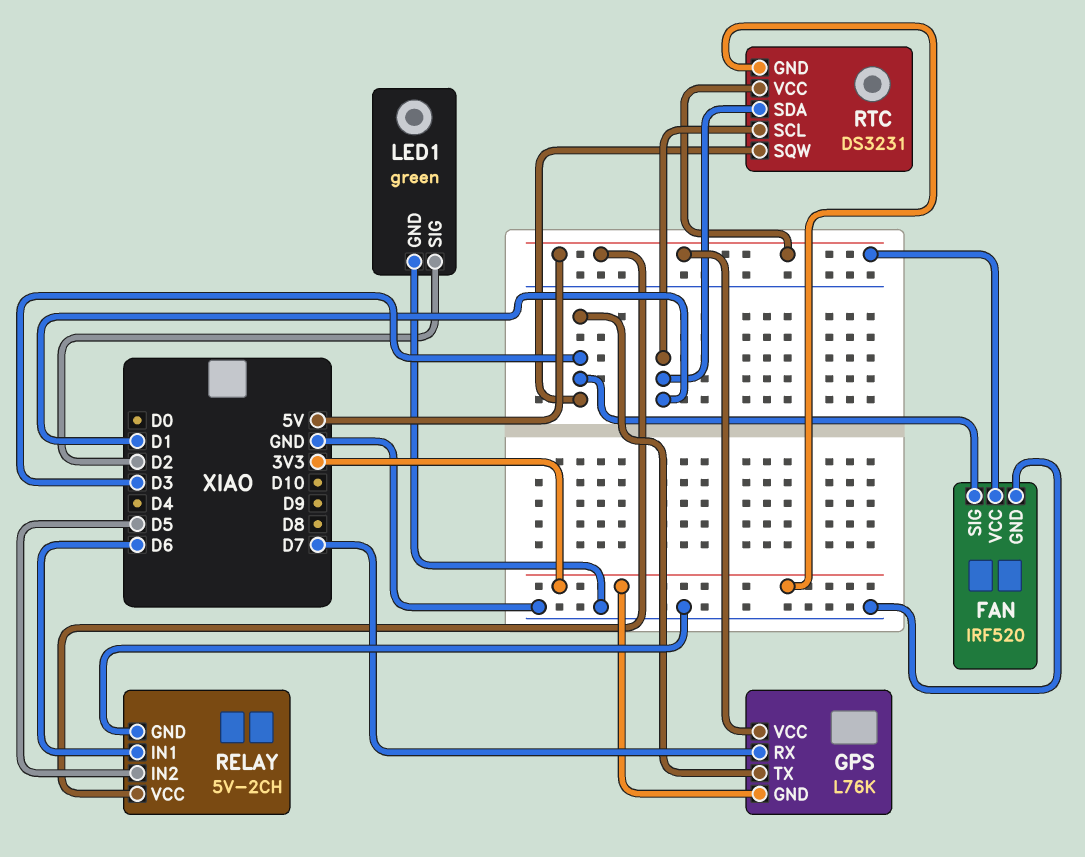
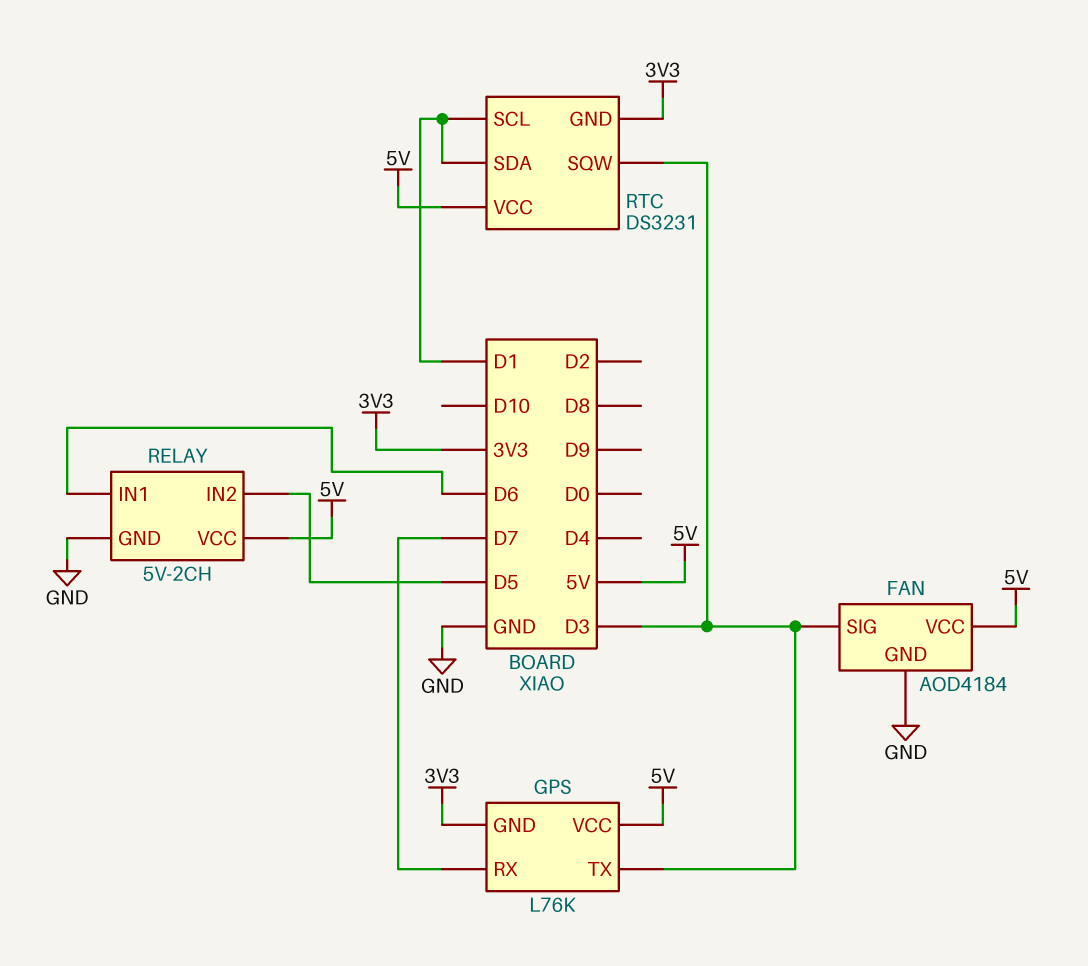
FAN: IRF520 -> AOD4184
LED1: green -> none
LED1 pin GND: GND -> none
LED1 pin SIG: D2 -> none

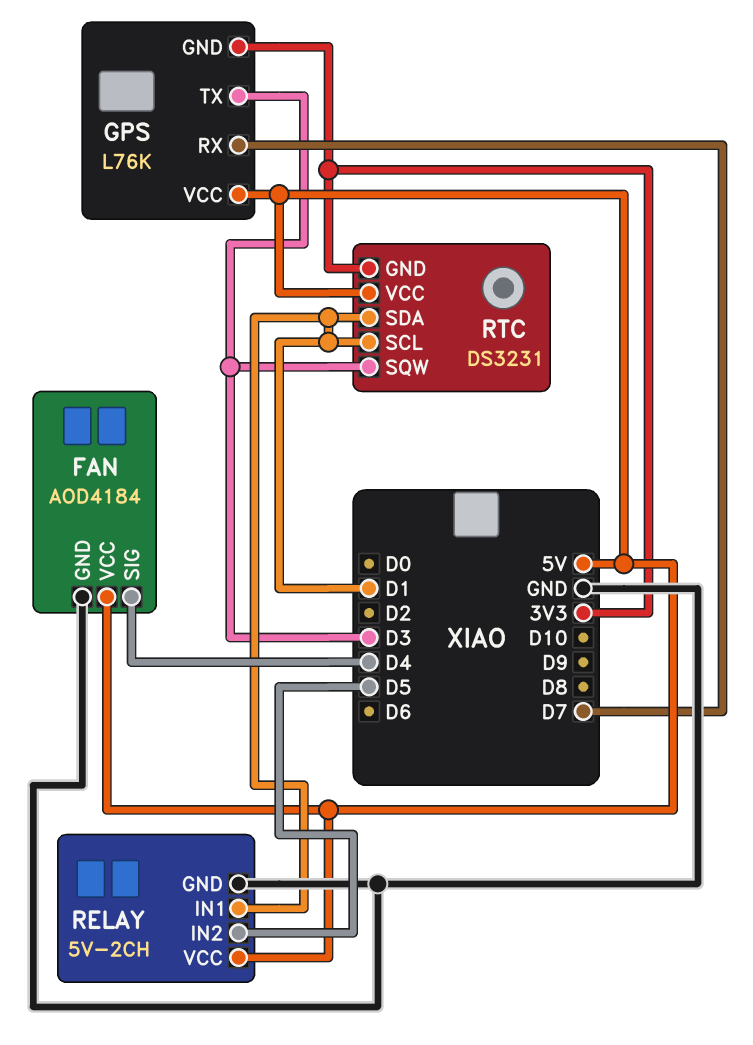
FAN pin SIG: D3 -> D4
RELAY pin IN1: D6 -> D1

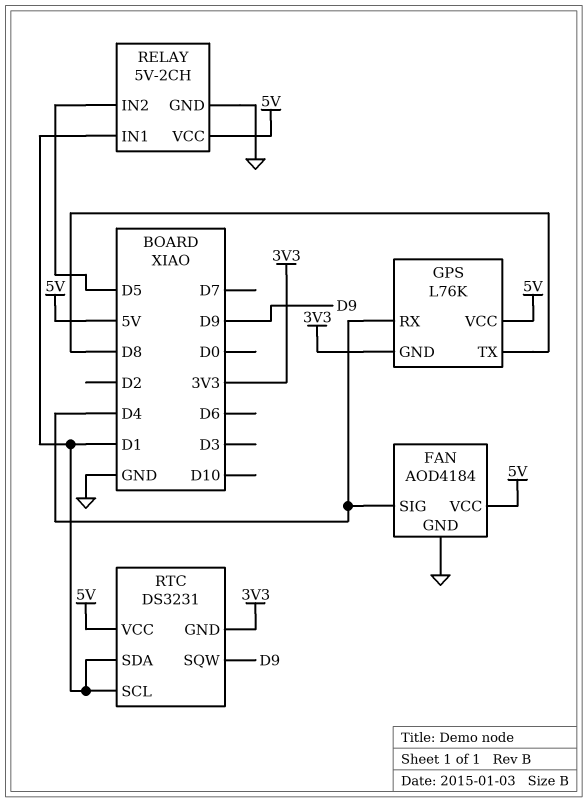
GPS pin RX: D7 -> D4
GPS pin TX: D3 -> D8
RTC pin SQW: D3 -> D9

